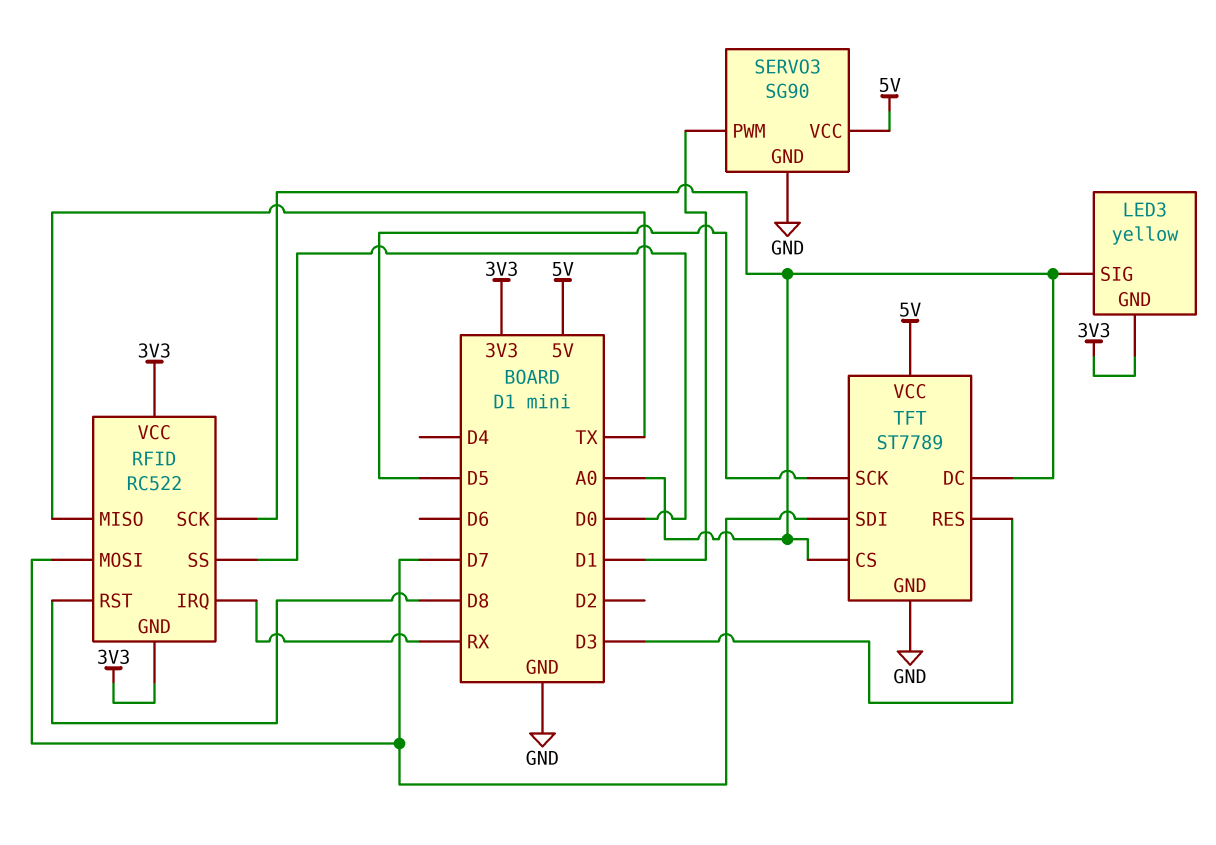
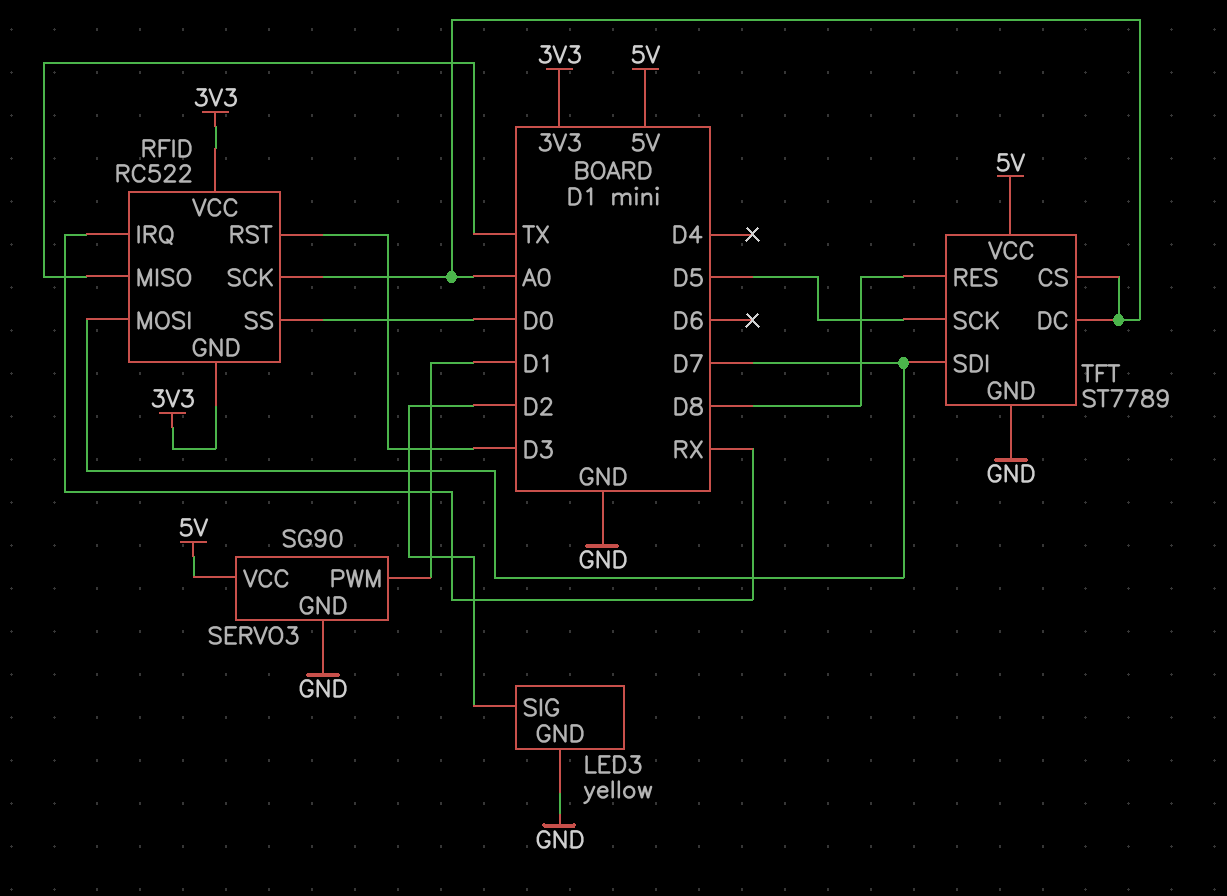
LED3 pin GND: 3V3 -> GND
LED3 pin SIG: A0 -> D2
RFID pin RST: D8 -> D3
TFT pin RES: D3 -> D8

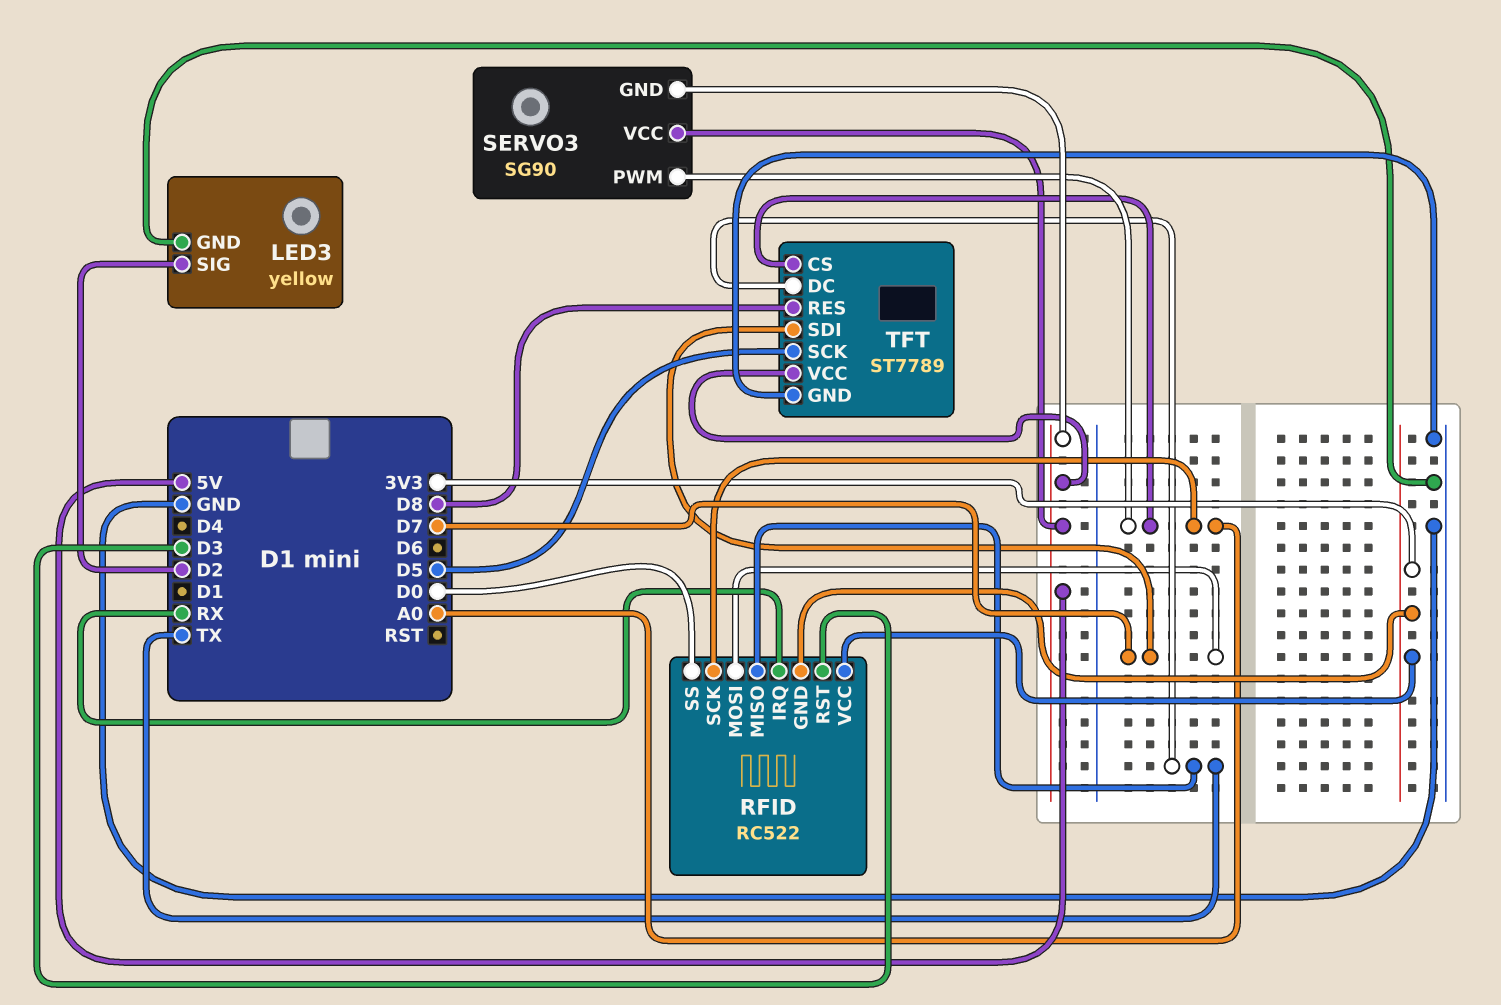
SERVO3 pin GND: GND -> 5V
SERVO3 pin PWM: D1 -> A0
TFT pin DC: A0 -> TX

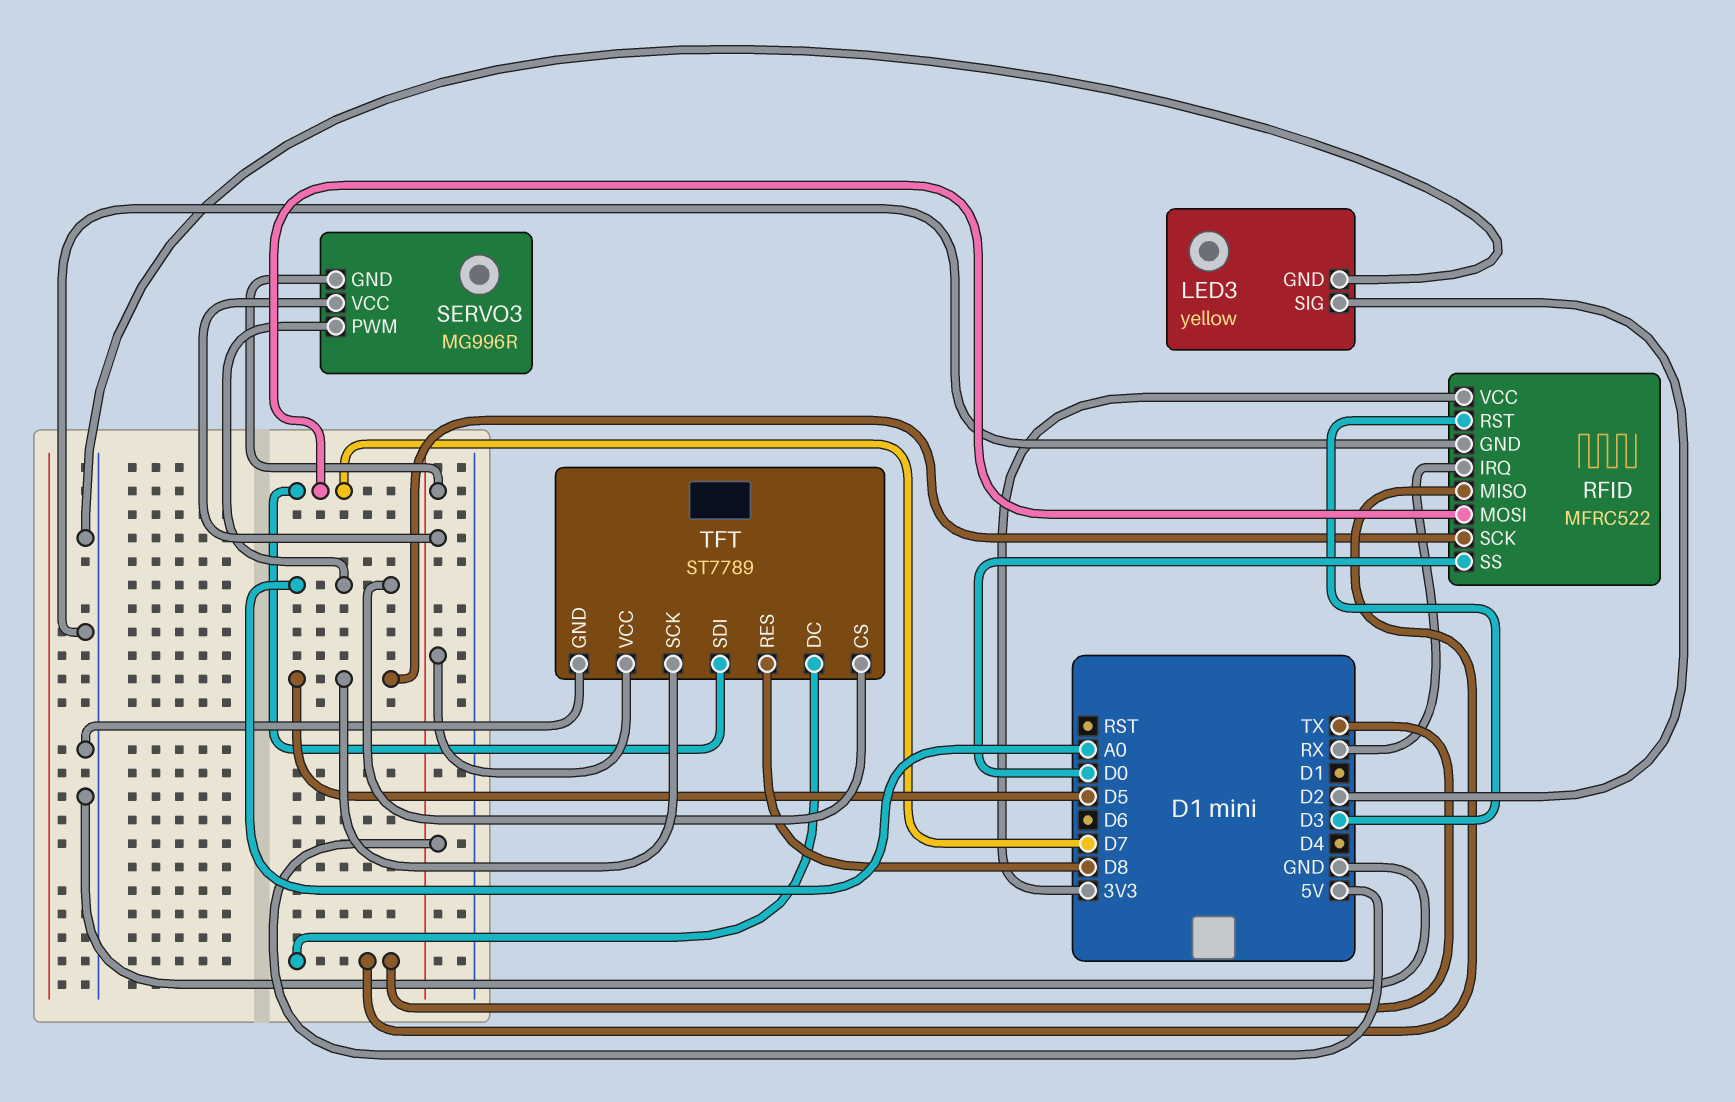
RFID: RC522 -> MFRC522
RFID pin GND: 3V3 -> GND
RFID pin SCK: A0 -> D5
SERVO3: SG90 -> MG996R

